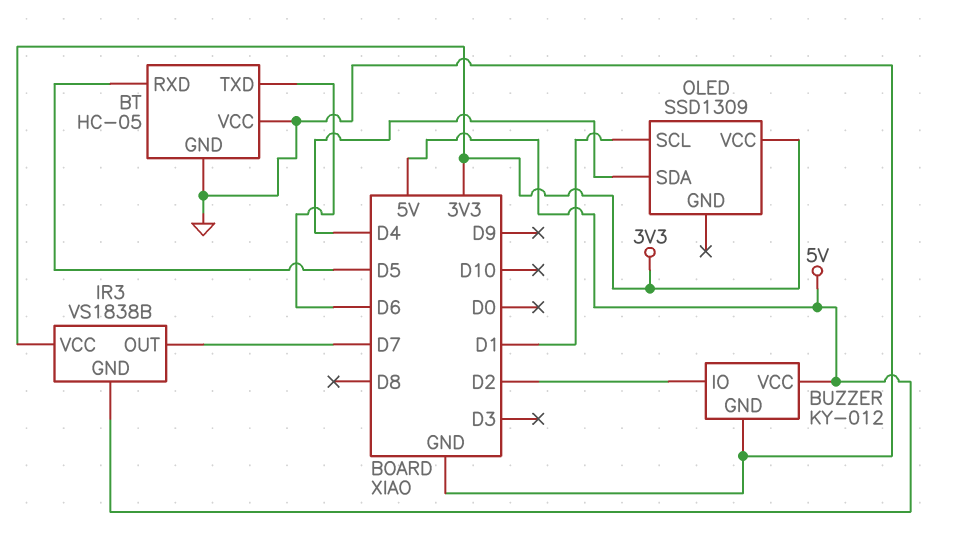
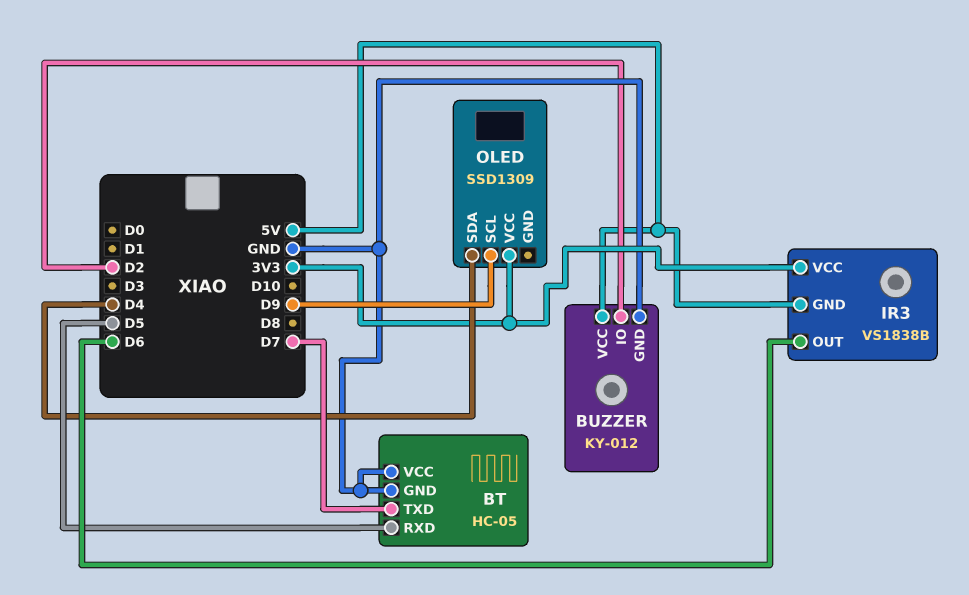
BT pin TXD: D6 -> D7
IR3 pin OUT: D7 -> D6
OLED pin SCL: D1 -> D9

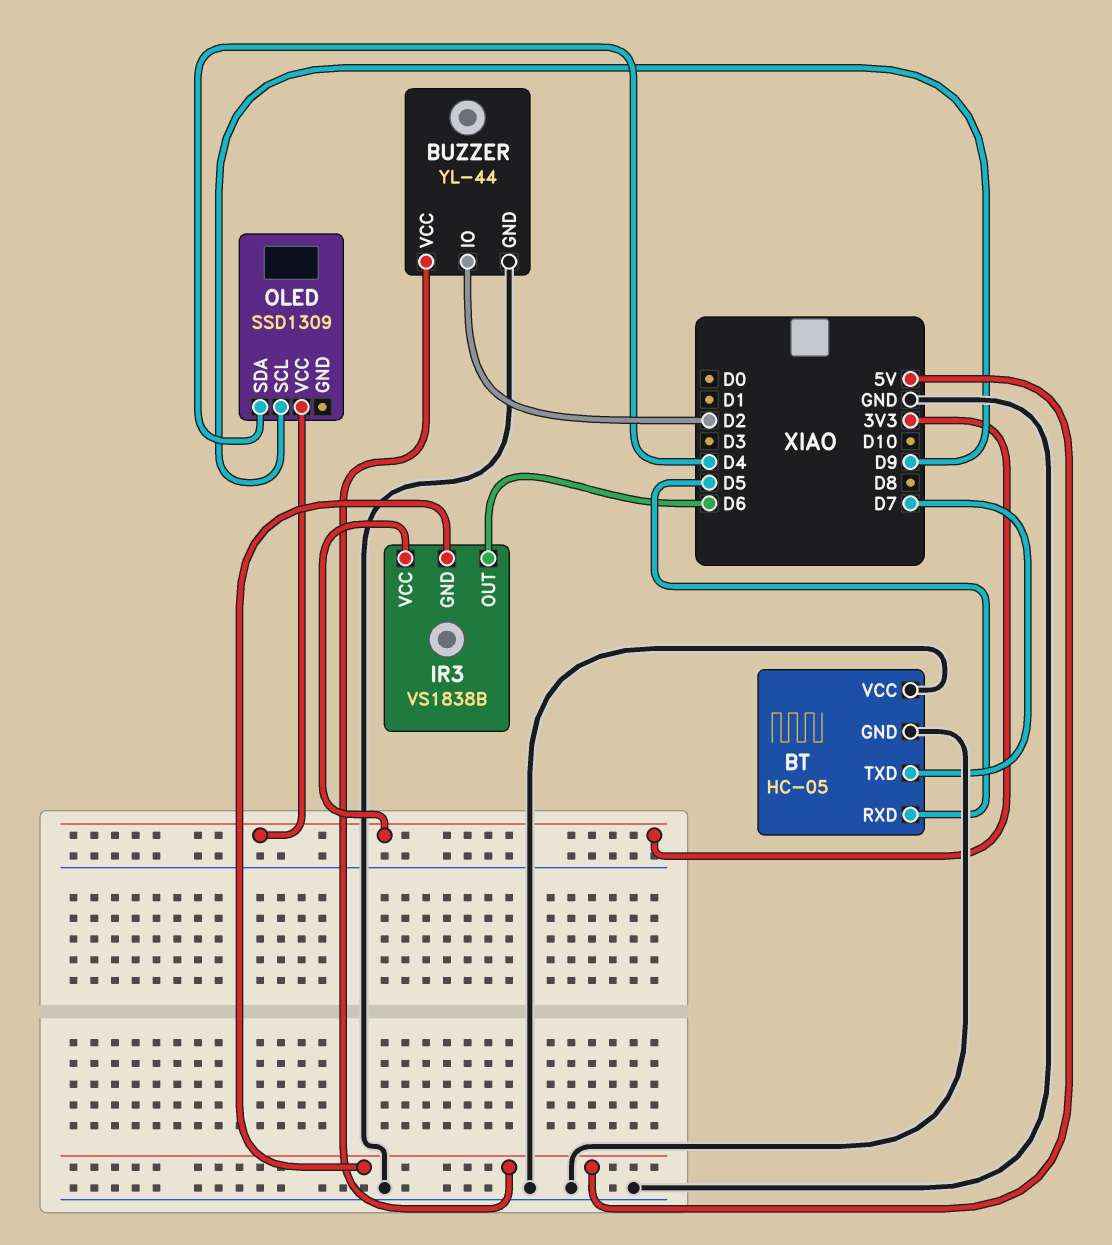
BUZZER: KY-012 -> YL-44

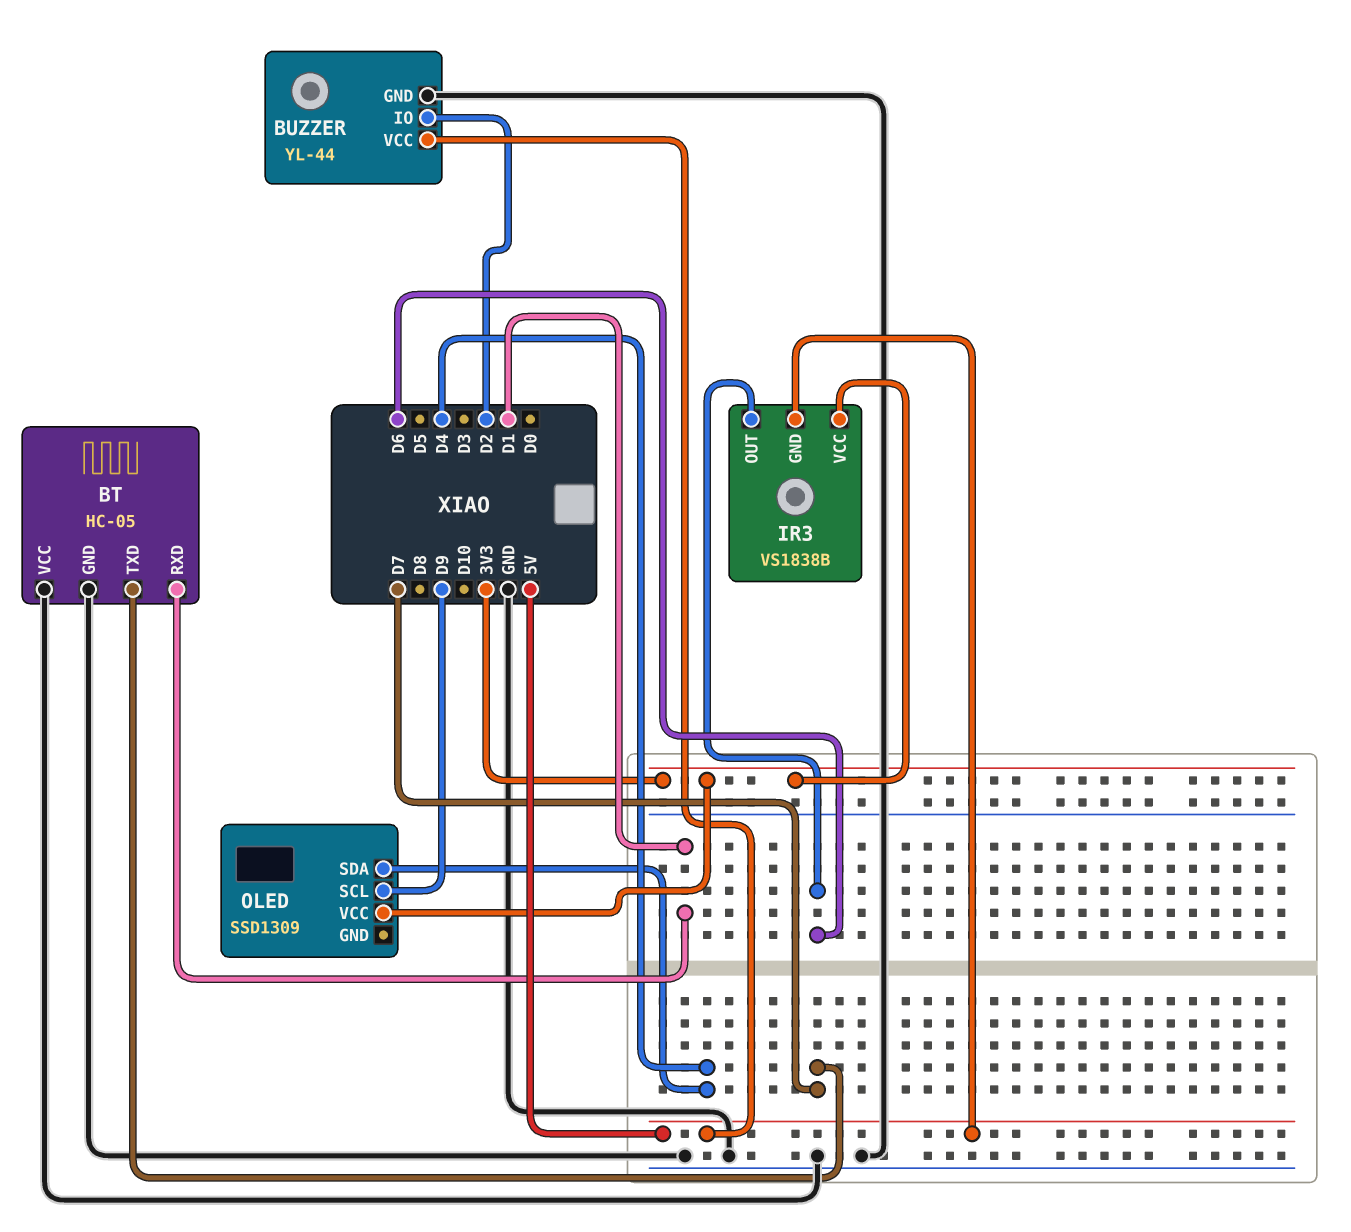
BT pin RXD: D5 -> D1

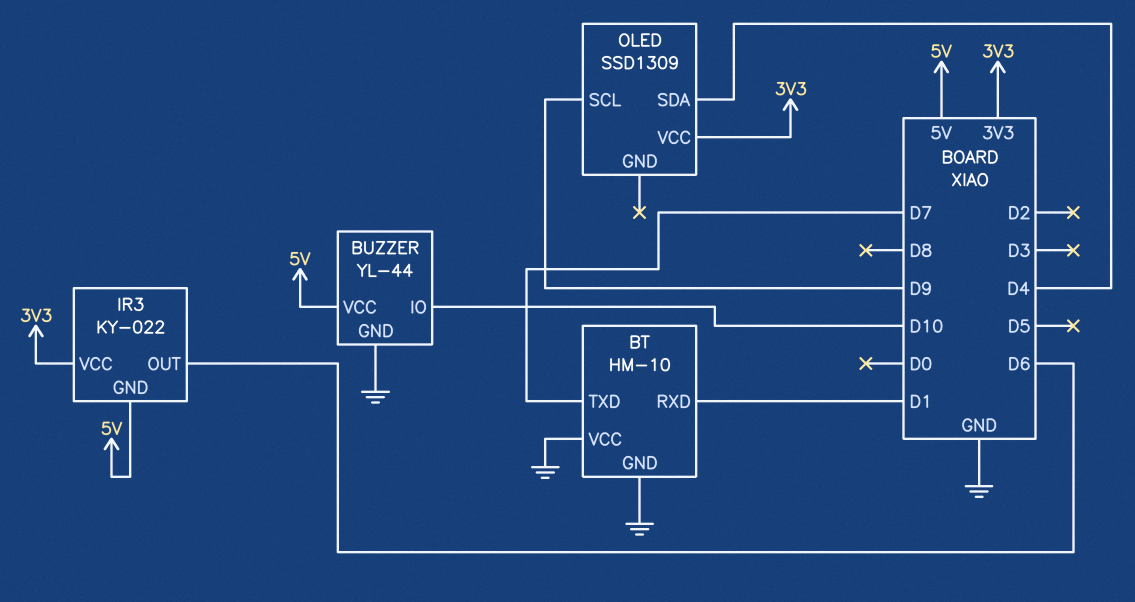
BT: HC-05 -> HM-10
BUZZER pin IO: D2 -> D10
IR3: VS1838B -> KY-022

